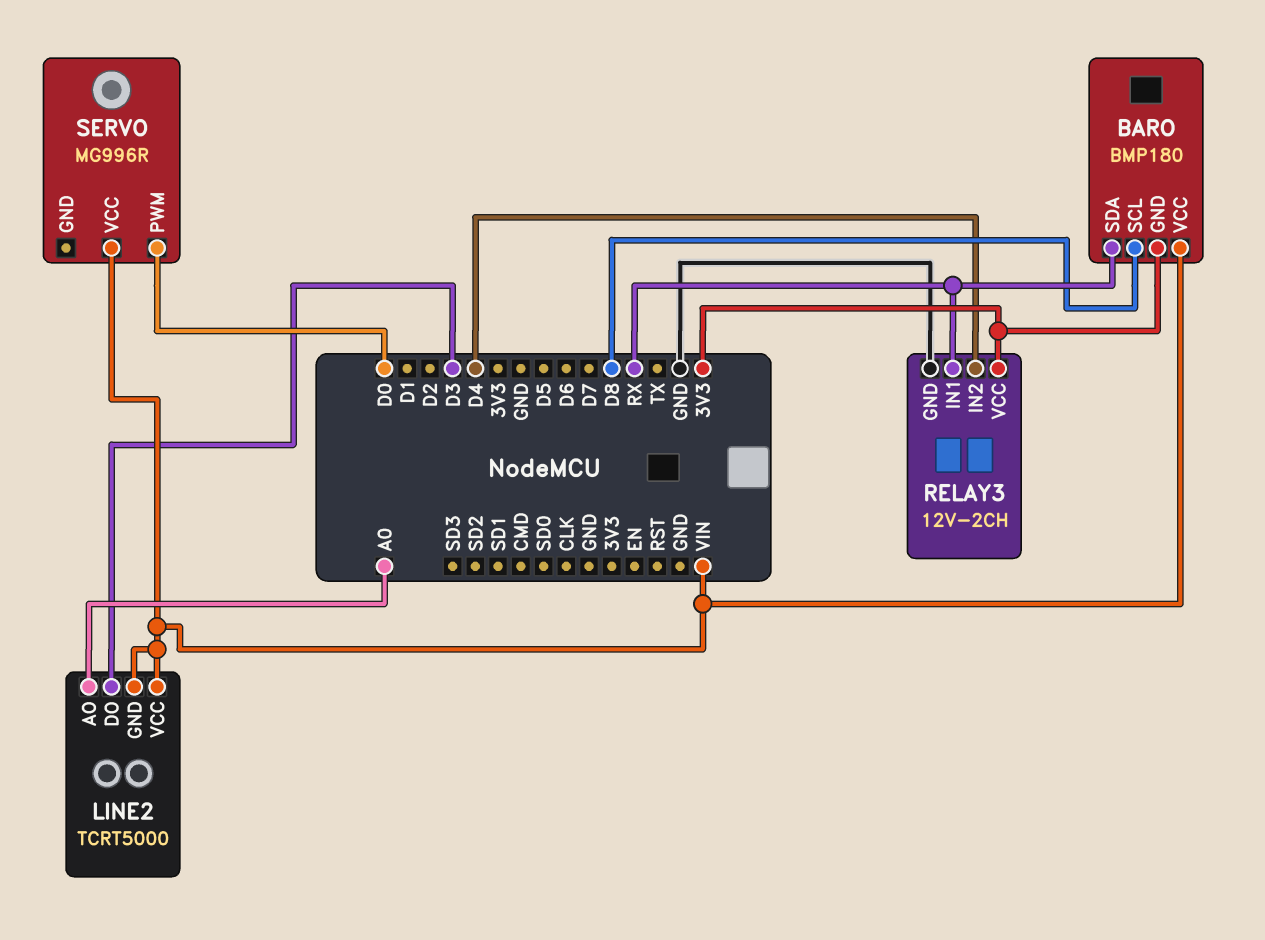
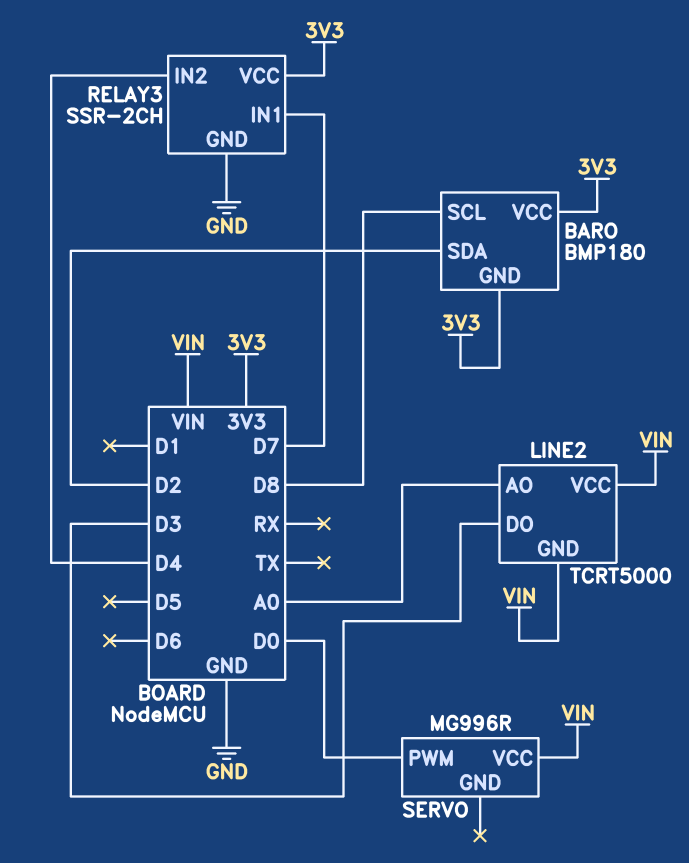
BARO pin SDA: RX -> D2
BARO pin VCC: VIN -> 3V3
RELAY3: 12V-2CH -> SSR-2CH
RELAY3 pin IN1: RX -> D7

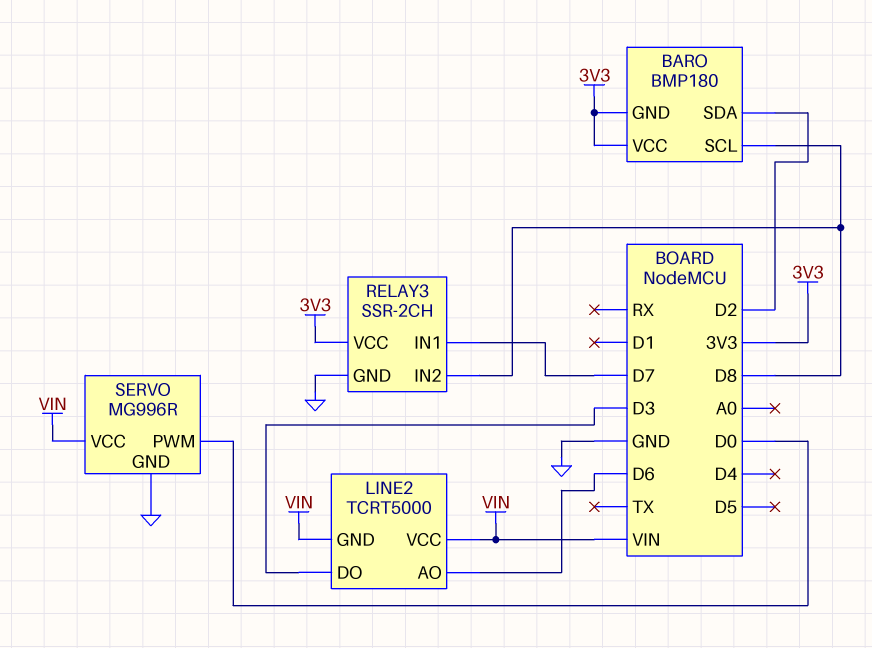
LINE2 pin AO: A0 -> D6
RELAY3 pin IN2: D4 -> D8
SERVO pin GND: none -> GND

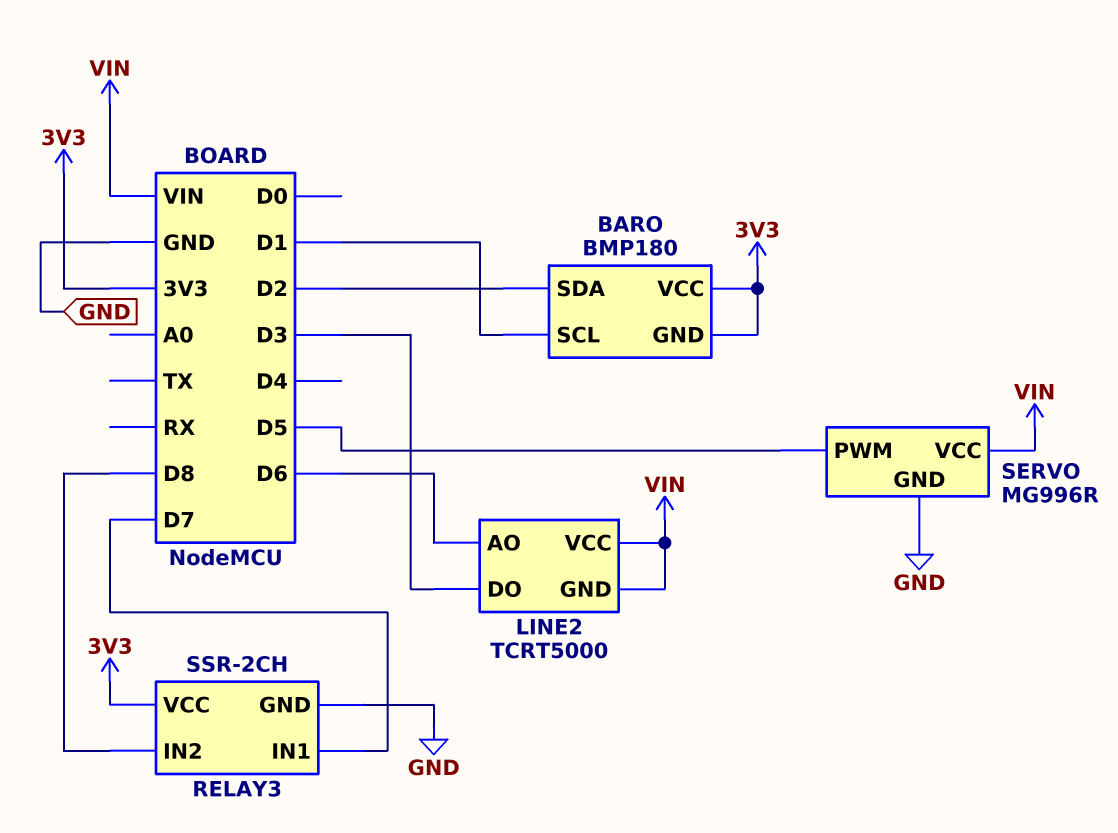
BARO pin SCL: D8 -> D1
SERVO pin PWM: D0 -> D5

